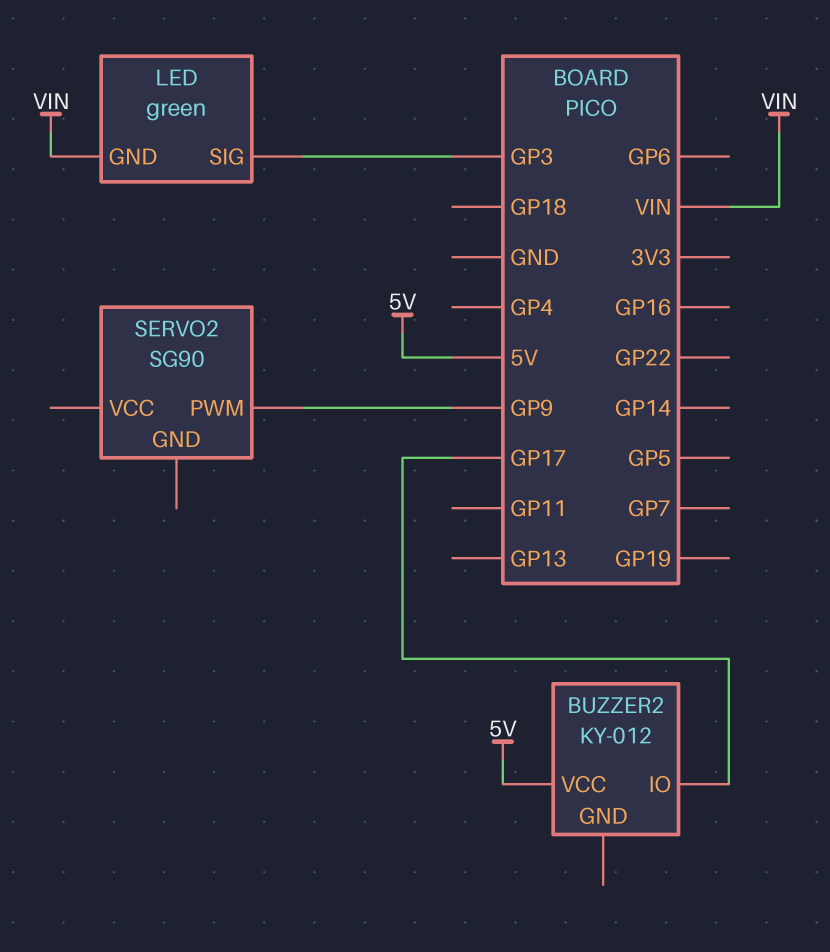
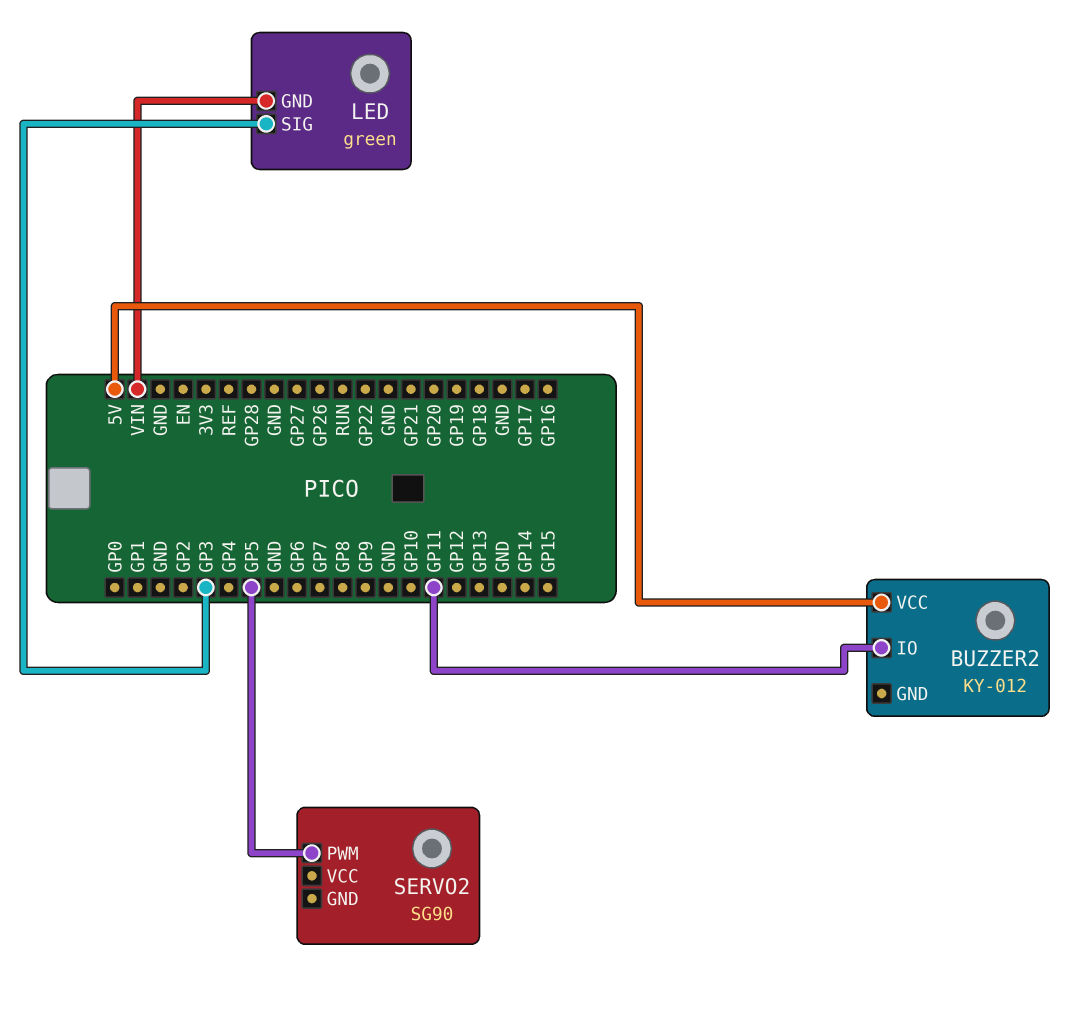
BUZZER2 pin IO: GP17 -> GP11
SERVO2 pin PWM: GP9 -> GP5

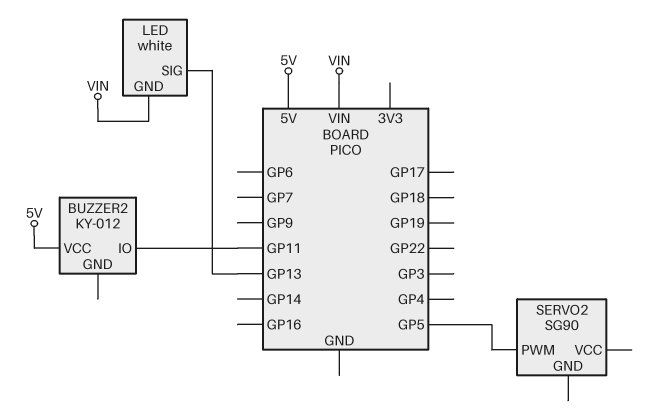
LED: green -> white
LED pin SIG: GP3 -> GP13

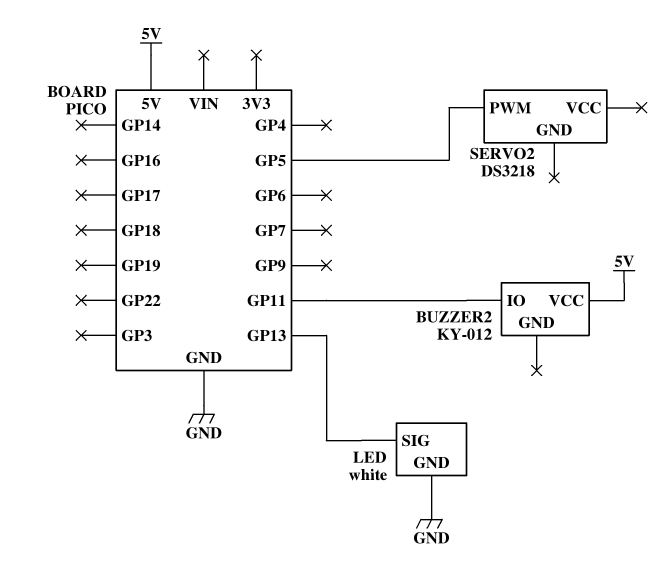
LED pin GND: VIN -> GND
SERVO2: SG90 -> DS3218

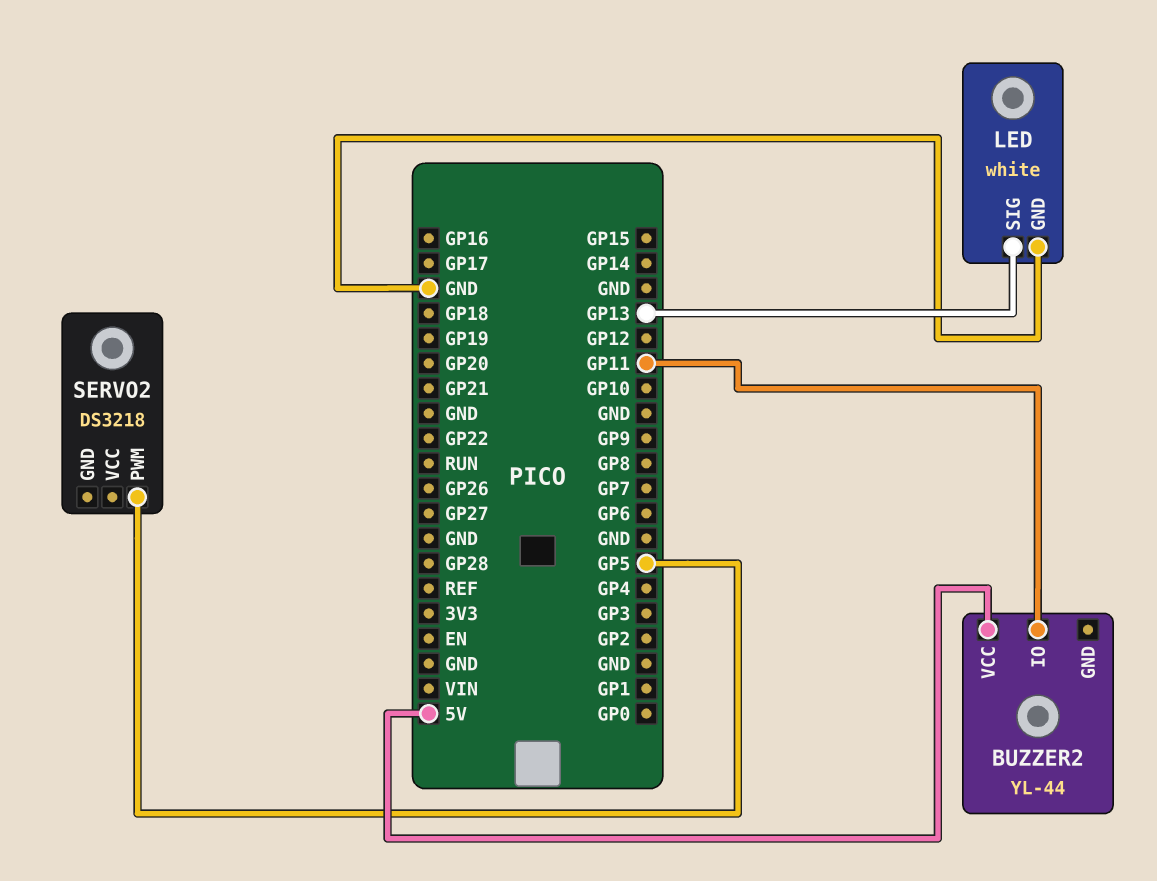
BUZZER2: KY-012 -> YL-44

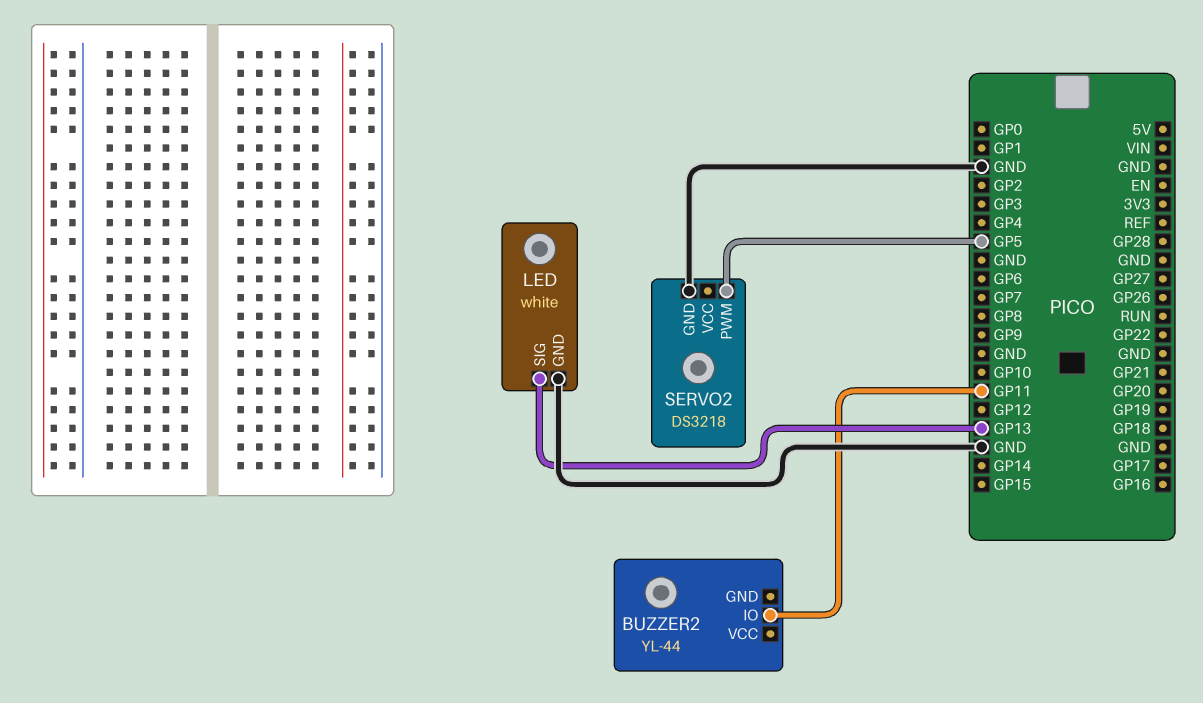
BUZZER2 pin VCC: 5V -> none
SERVO2 pin GND: none -> GND

